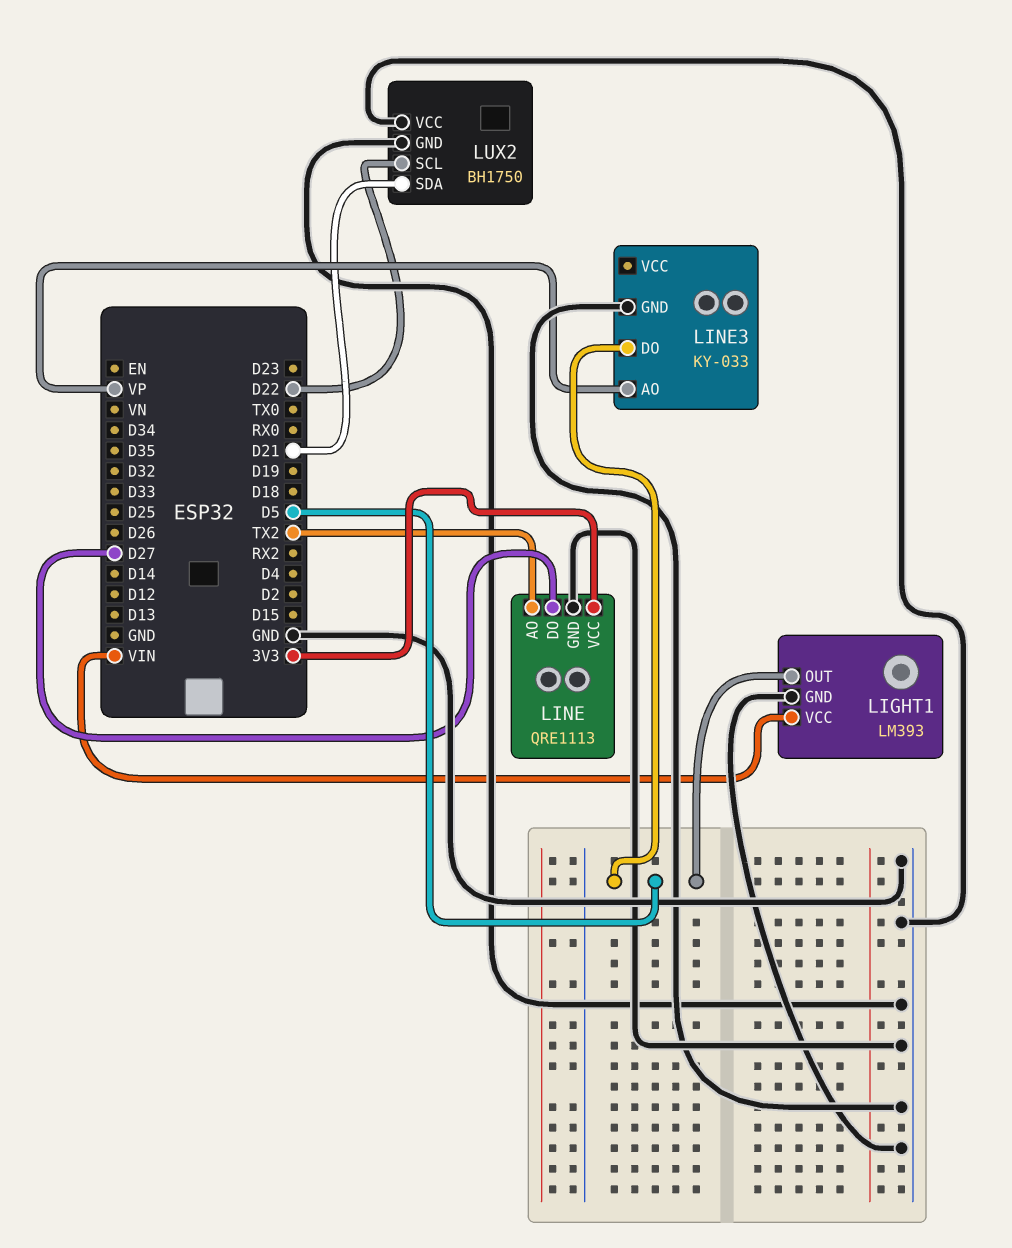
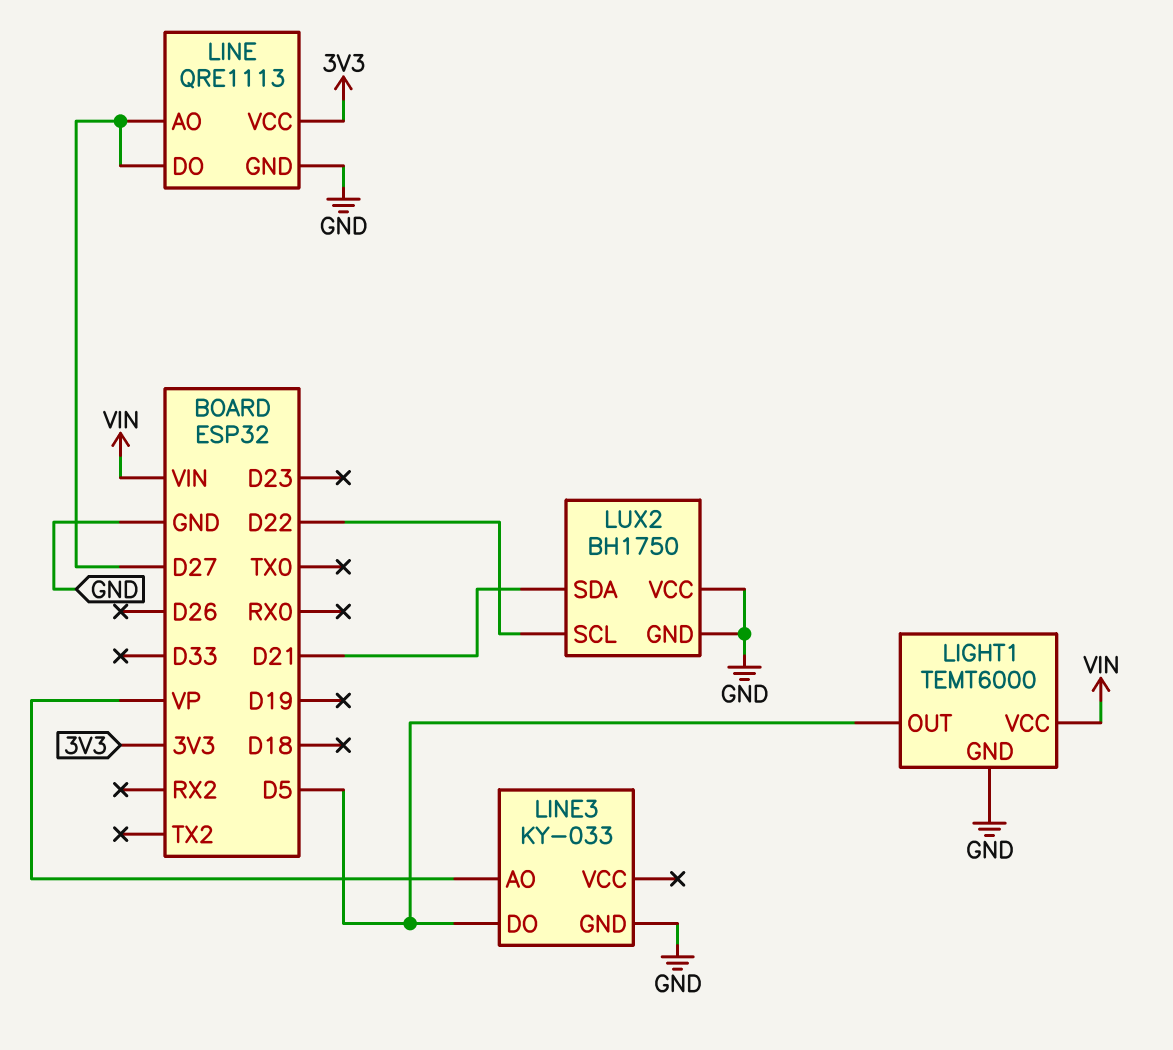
LIGHT1: LM393 -> TEMT6000
LINE pin AO: TX2 -> D27

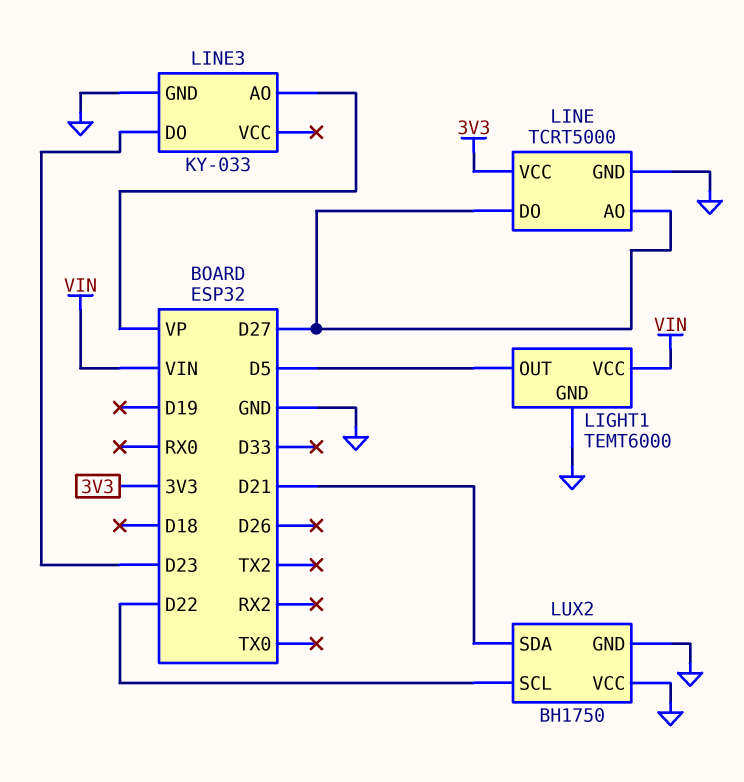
LINE: QRE1113 -> TCRT5000
LINE3 pin DO: D5 -> D23

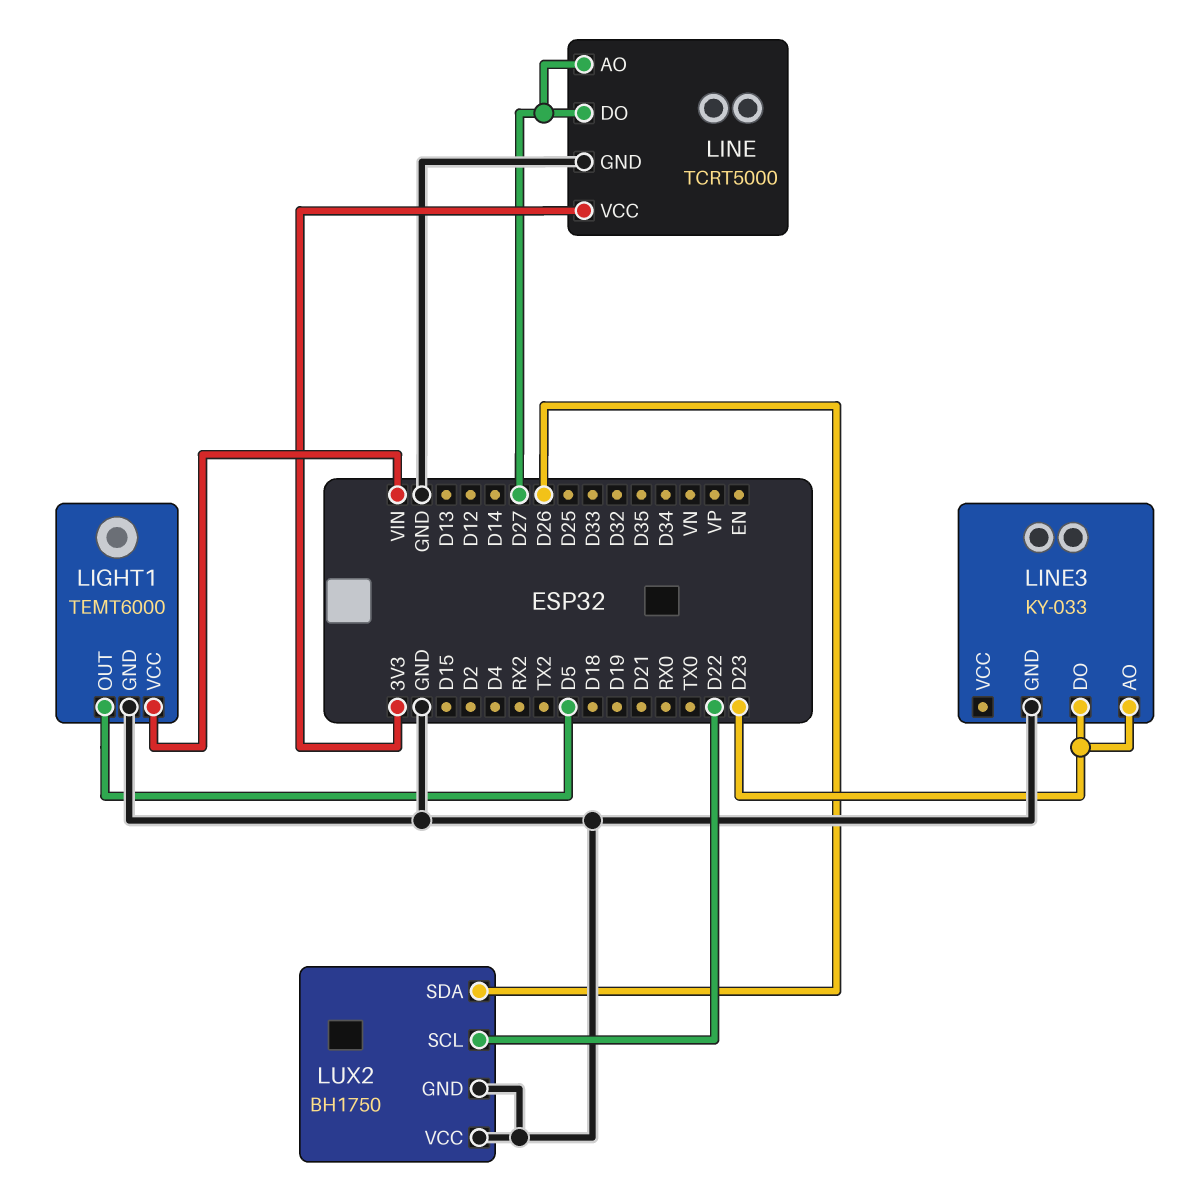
LINE3 pin AO: VP -> D23
LUX2 pin SDA: D21 -> D26

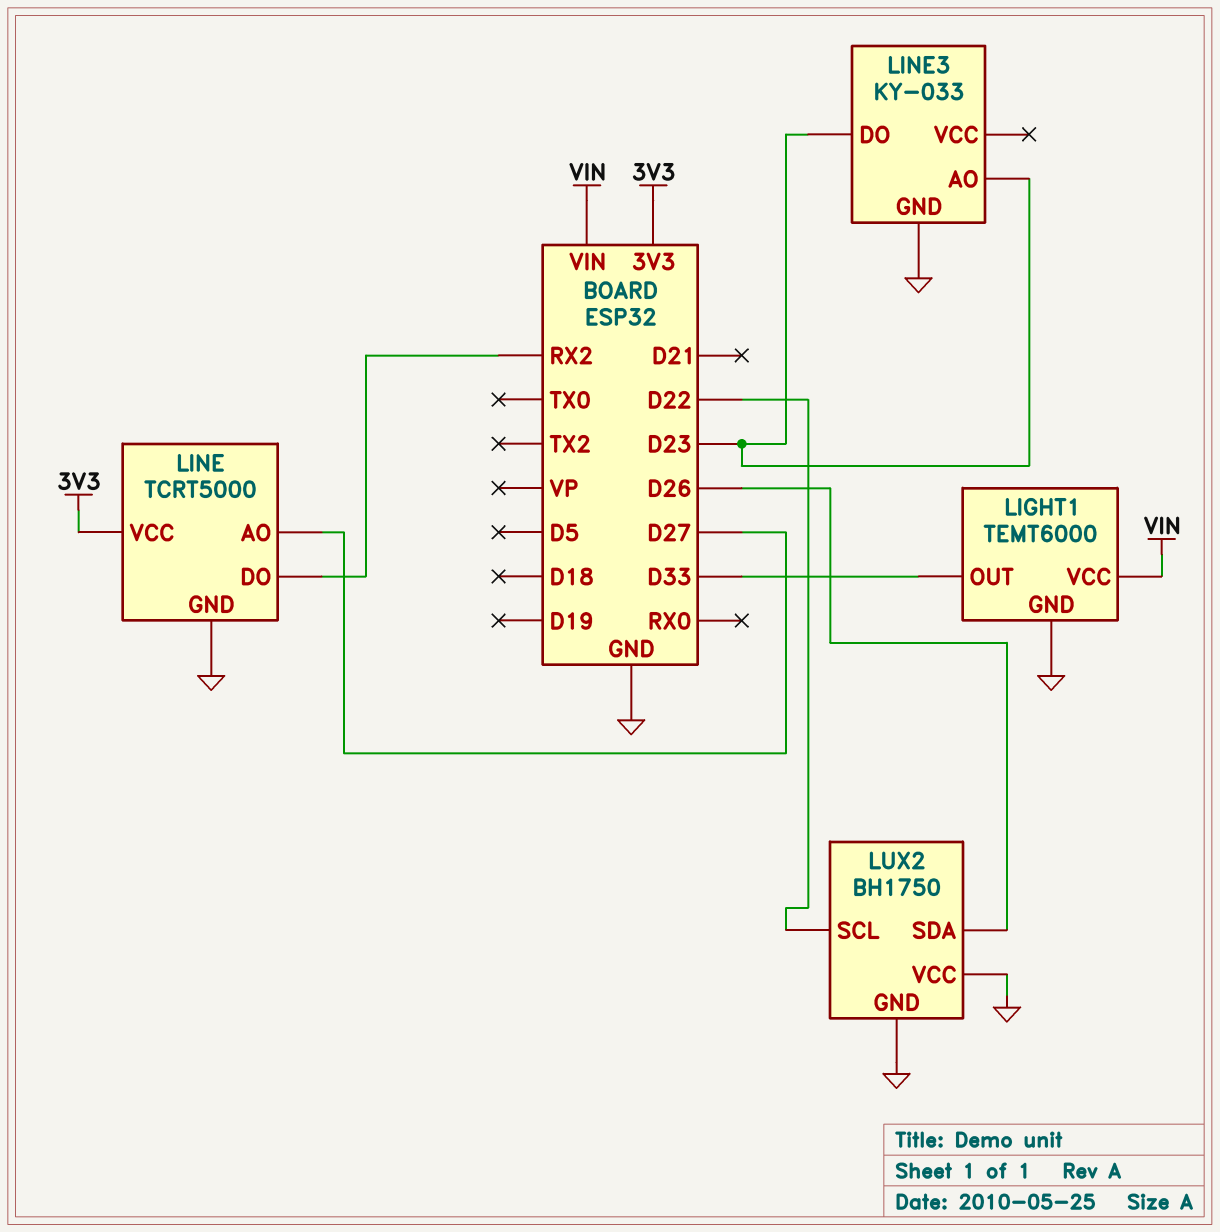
LIGHT1 pin OUT: D5 -> D33
LINE pin DO: D27 -> RX2

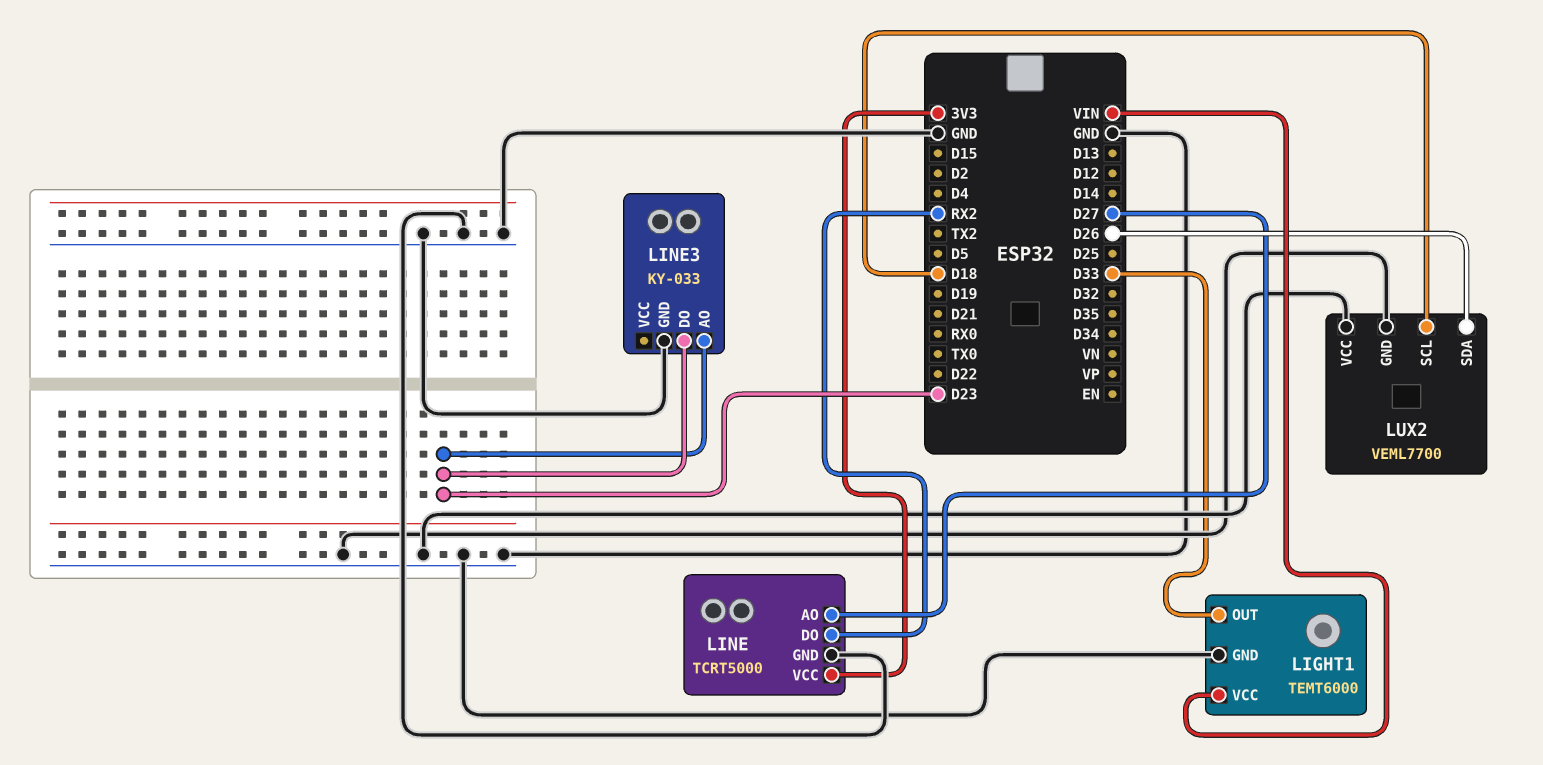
LUX2: BH1750 -> VEML7700
LUX2 pin SCL: D22 -> D18

